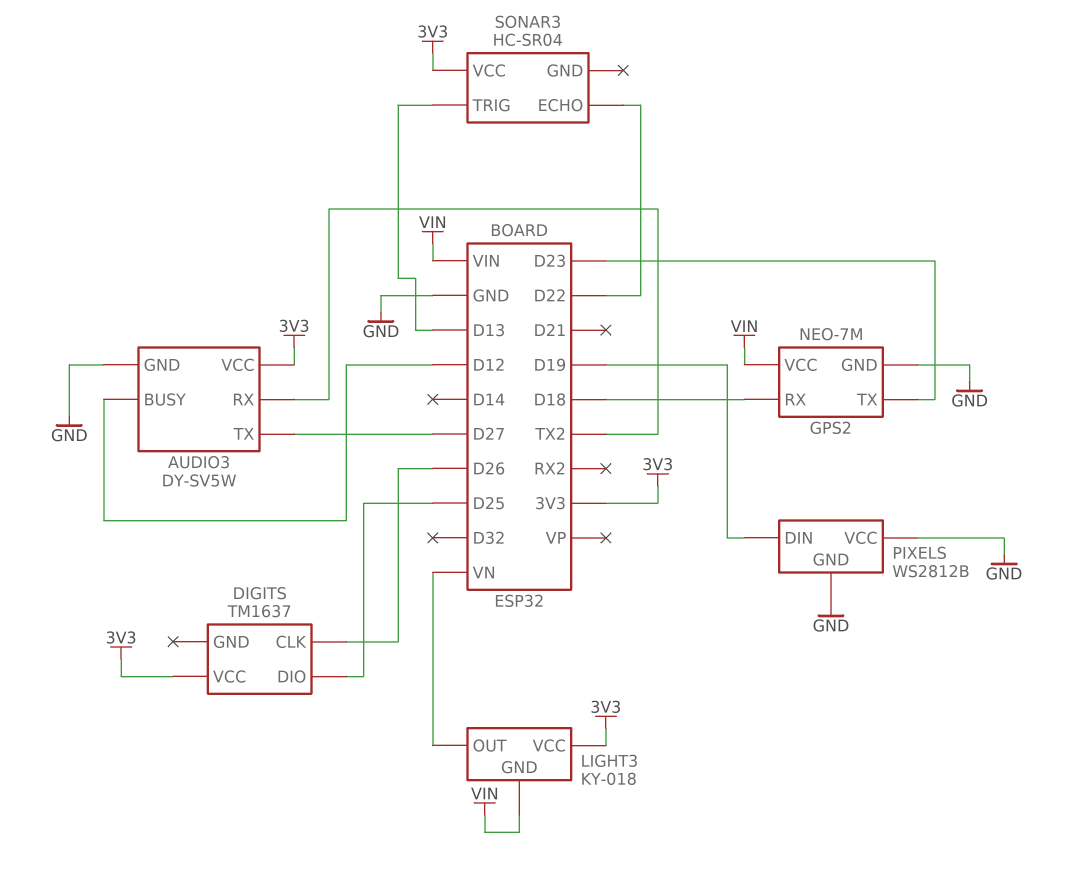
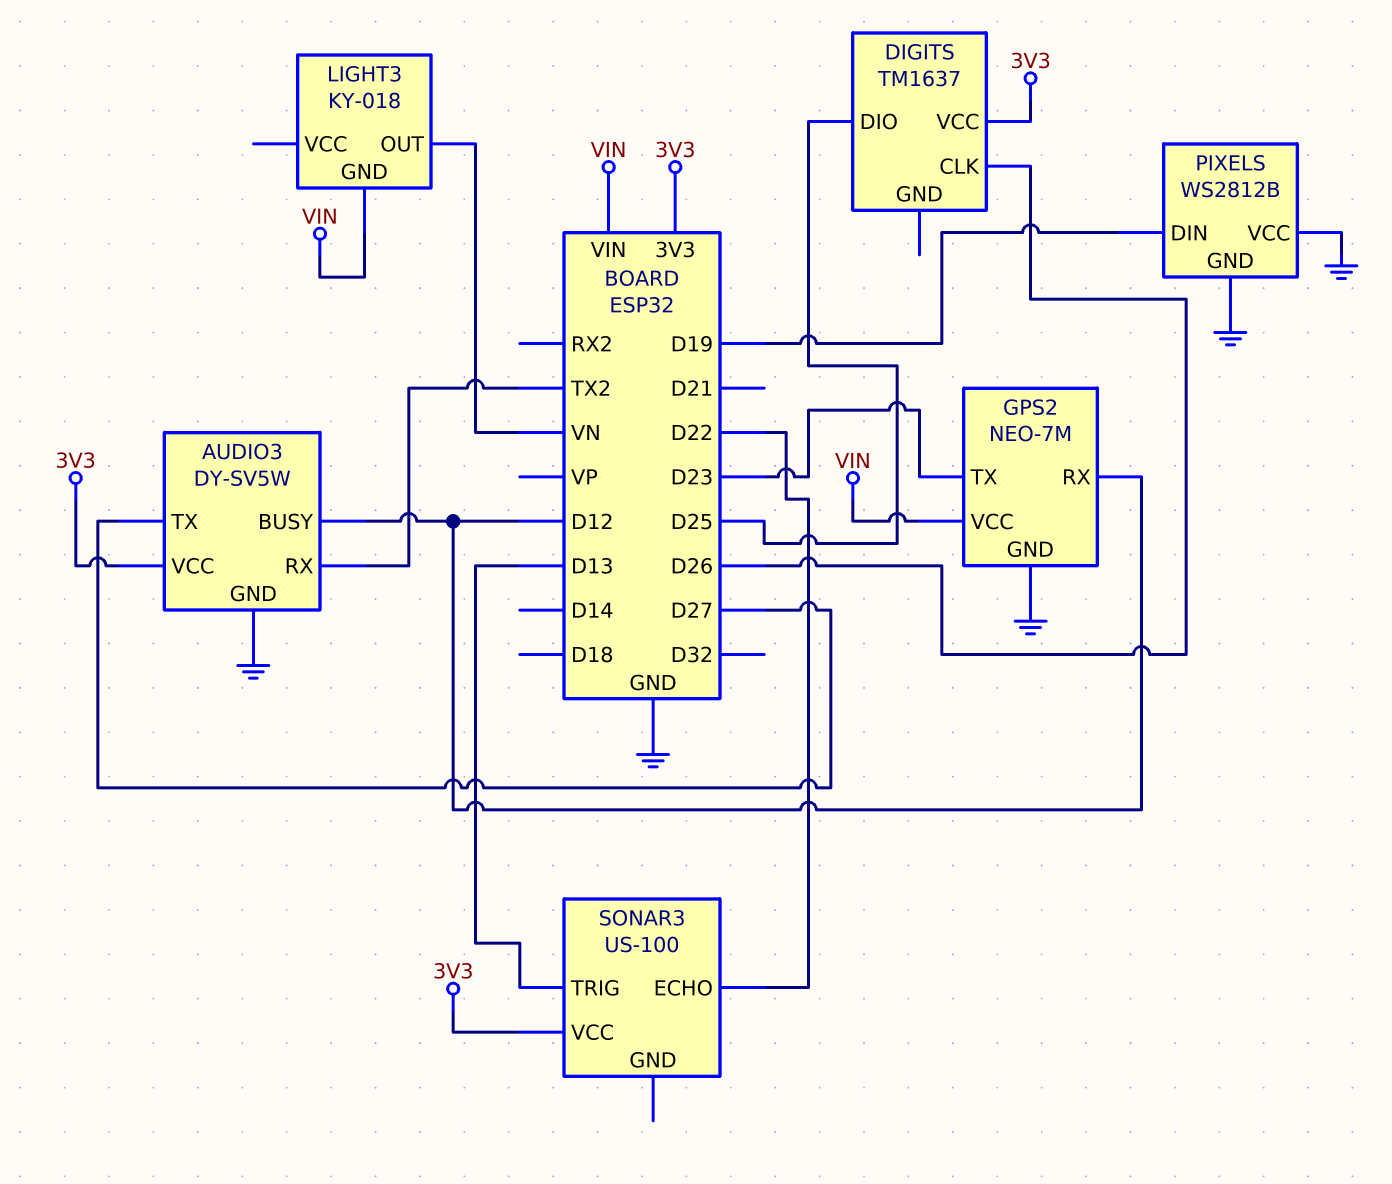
GPS2 pin RX: D18 -> D12
LIGHT3 pin VCC: 3V3 -> none
SONAR3: HC-SR04 -> US-100

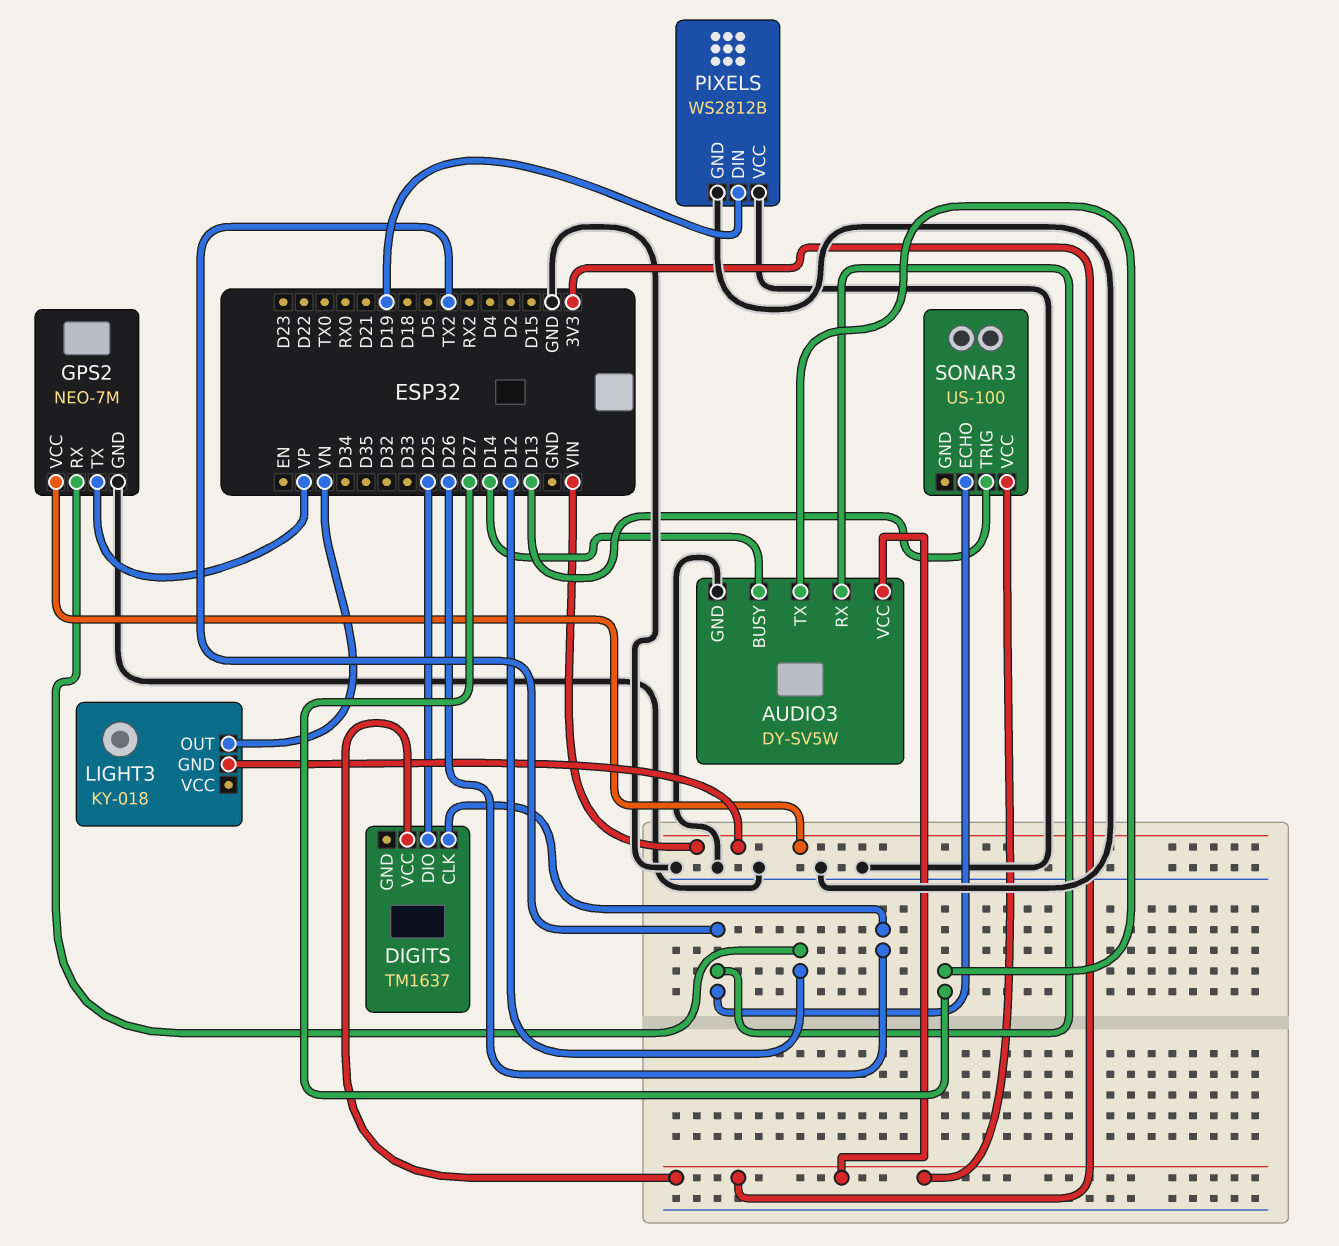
AUDIO3 pin BUSY: D12 -> D14
GPS2 pin TX: D23 -> VP
SONAR3 pin ECHO: D22 -> TX2

